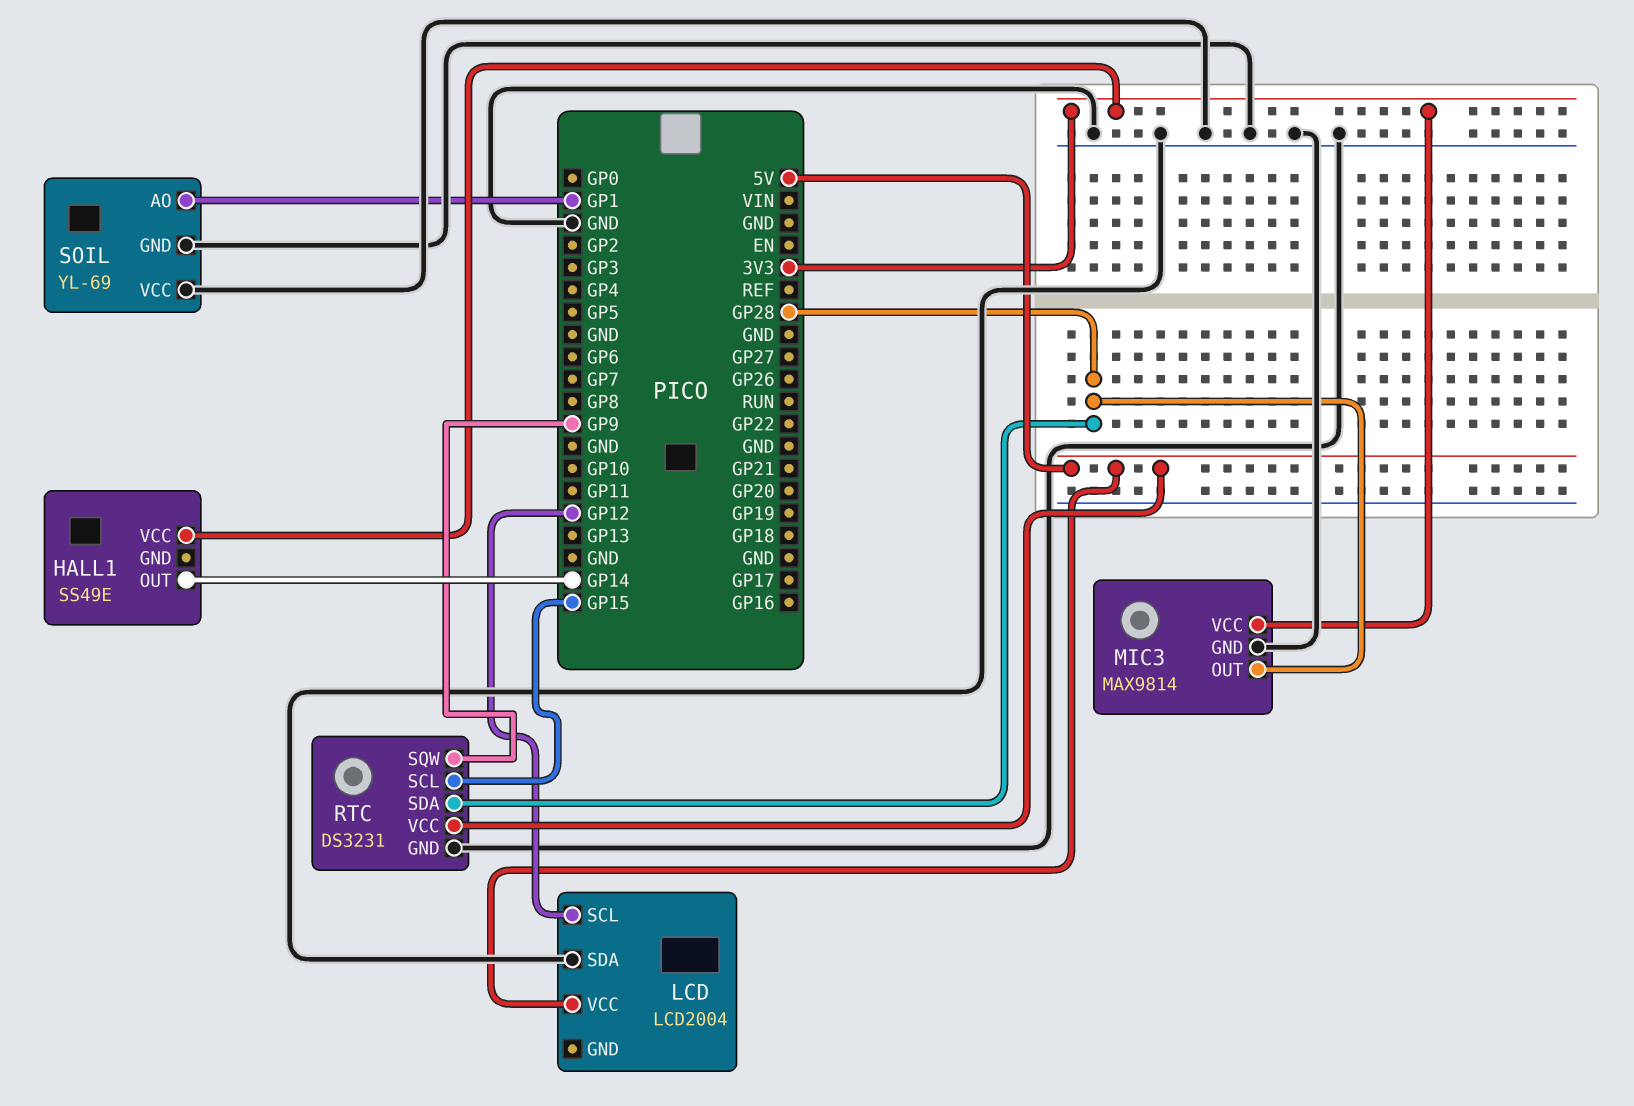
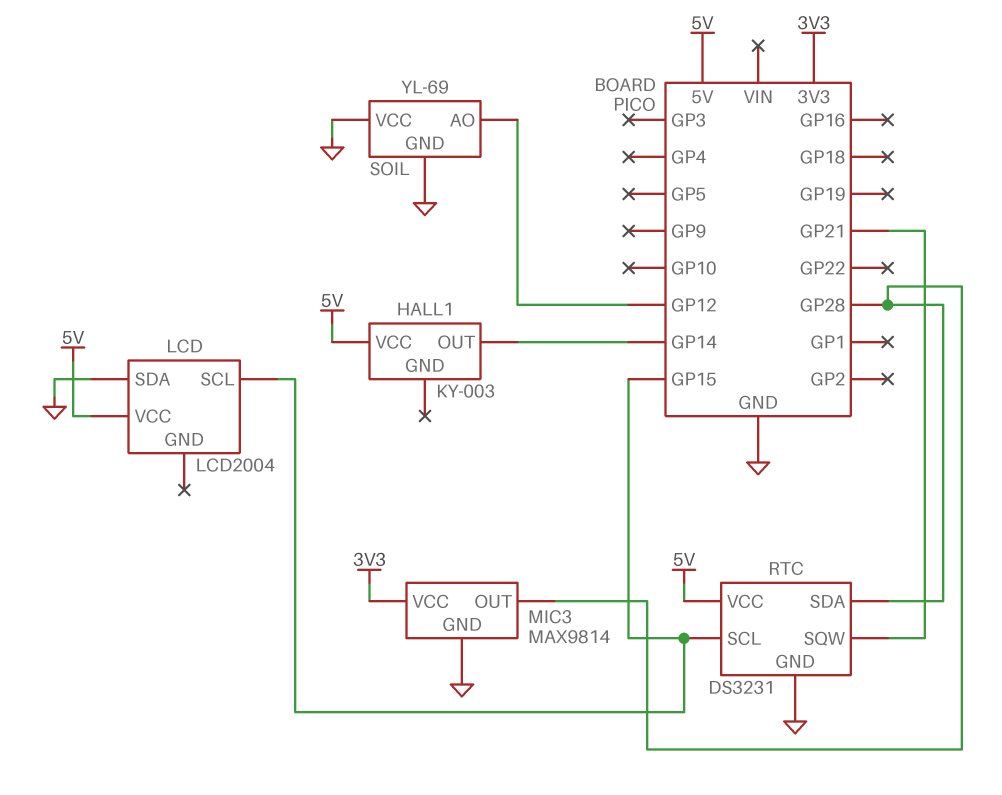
HALL1: SS49E -> KY-003
HALL1 pin VCC: 3V3 -> 5V
LCD pin SCL: GP12 -> GP15
RTC pin SQW: GP9 -> GP21
SOIL pin AO: GP1 -> GP12

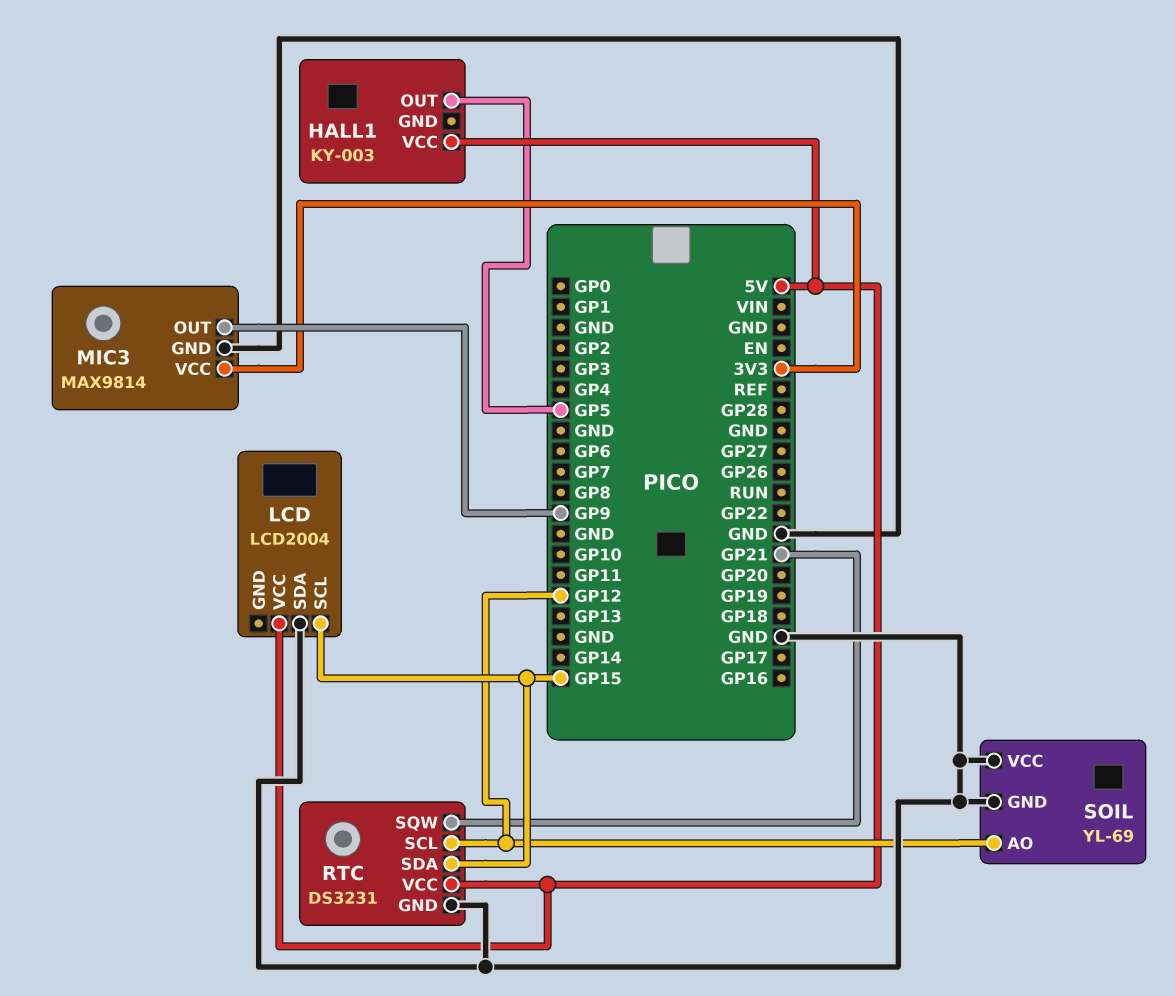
HALL1 pin OUT: GP14 -> GP5
MIC3 pin OUT: GP28 -> GP9
RTC pin SCL: GP15 -> GP12
RTC pin SDA: GP28 -> GP15

